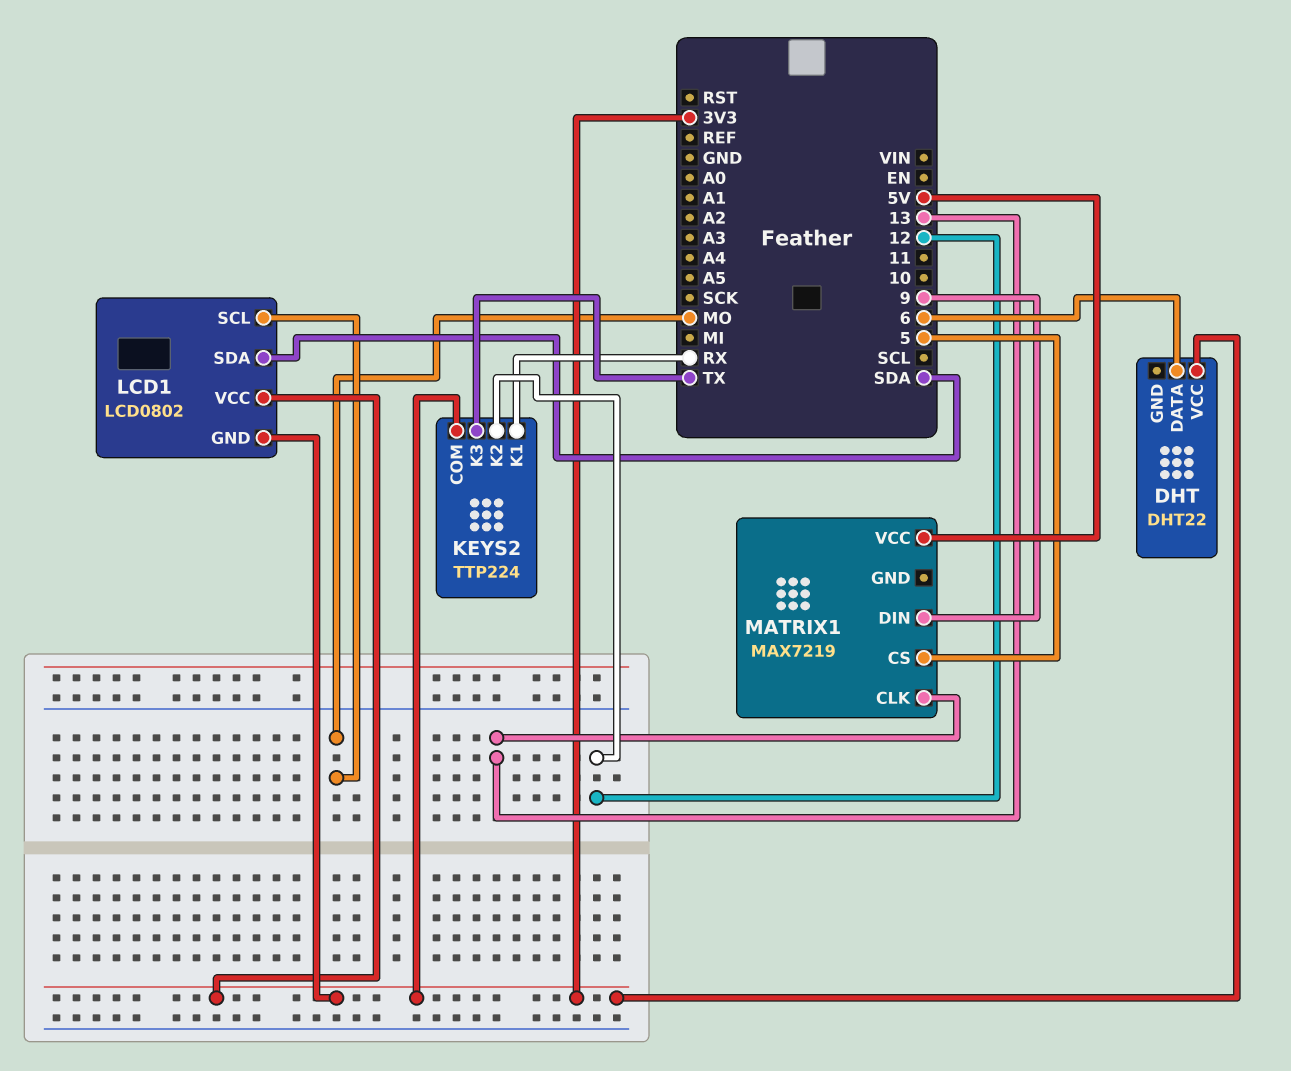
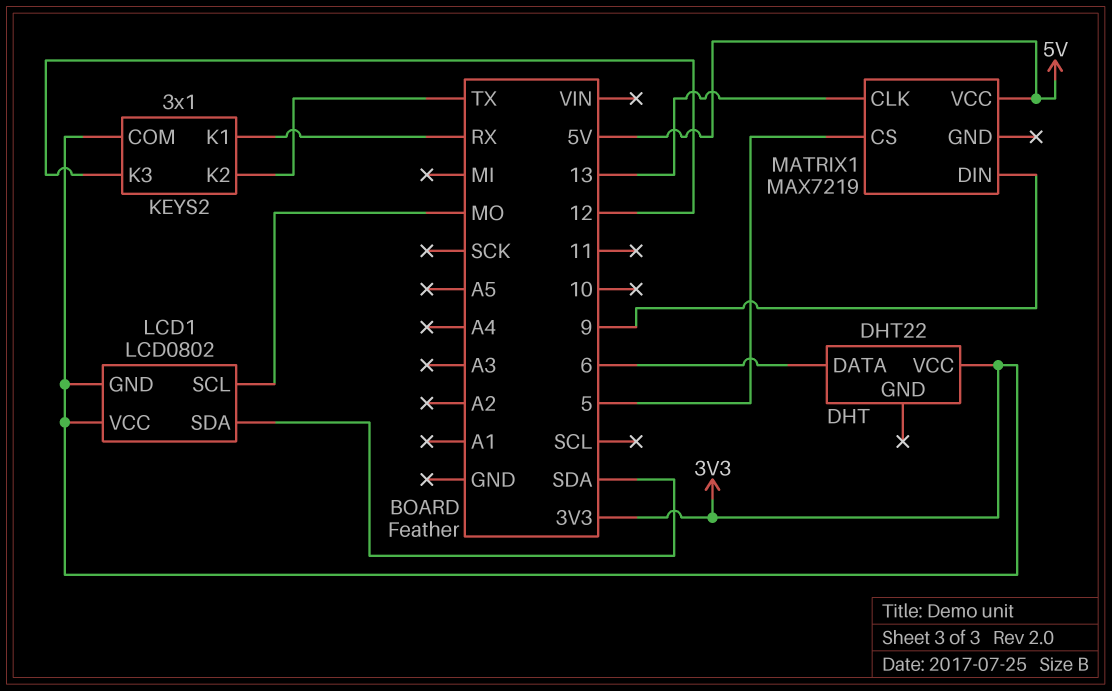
KEYS2: TTP224 -> 3x1
KEYS2 pin K2: 12 -> TX
KEYS2 pin K3: TX -> 12

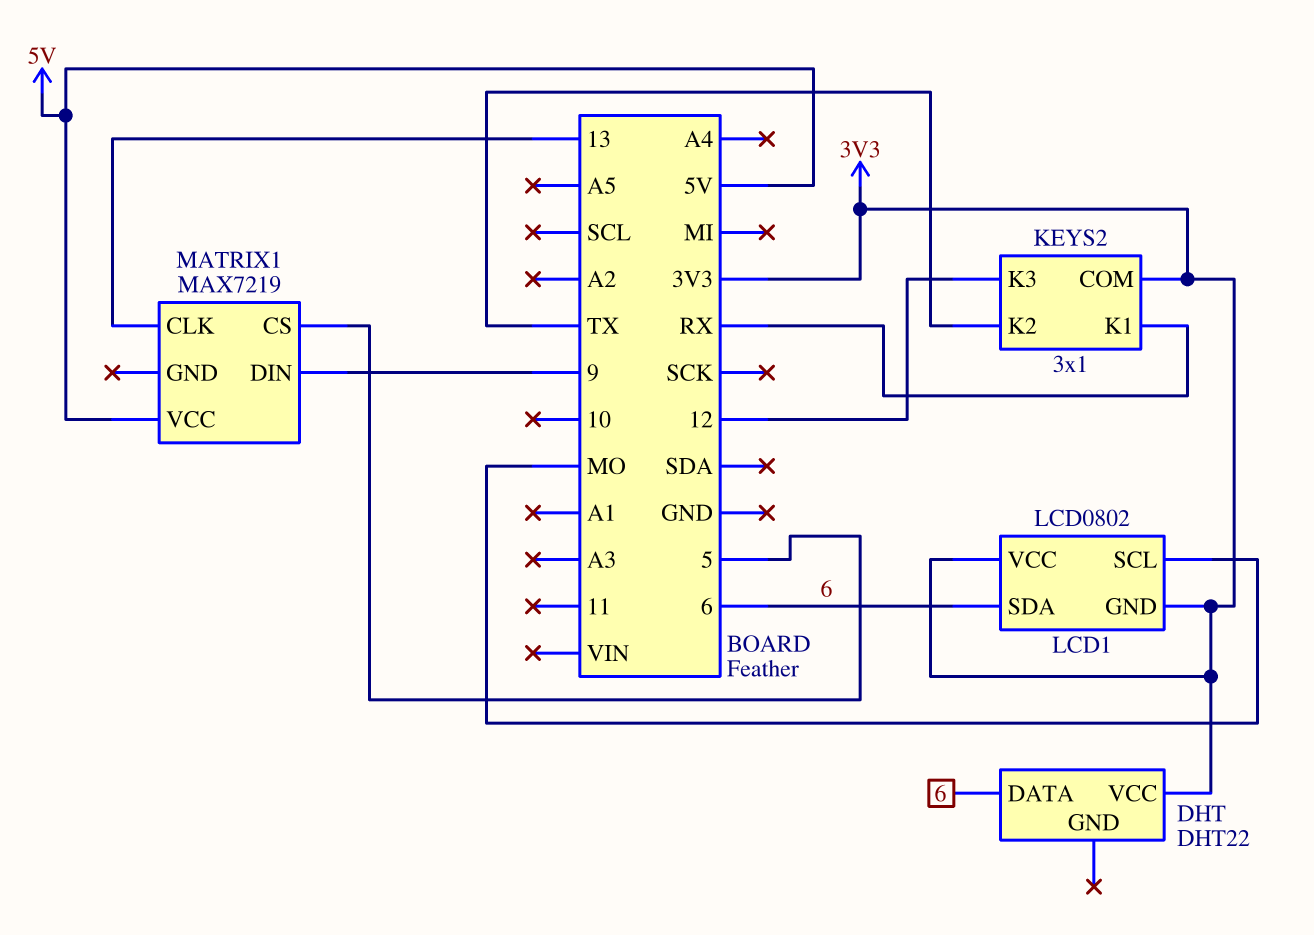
LCD1 pin SDA: SDA -> 6

